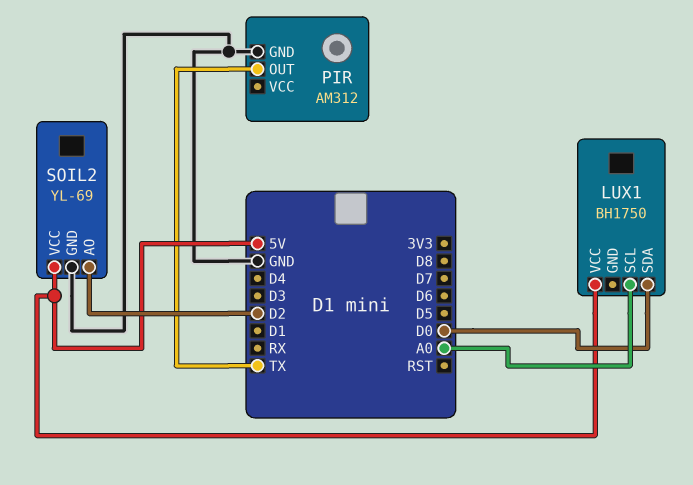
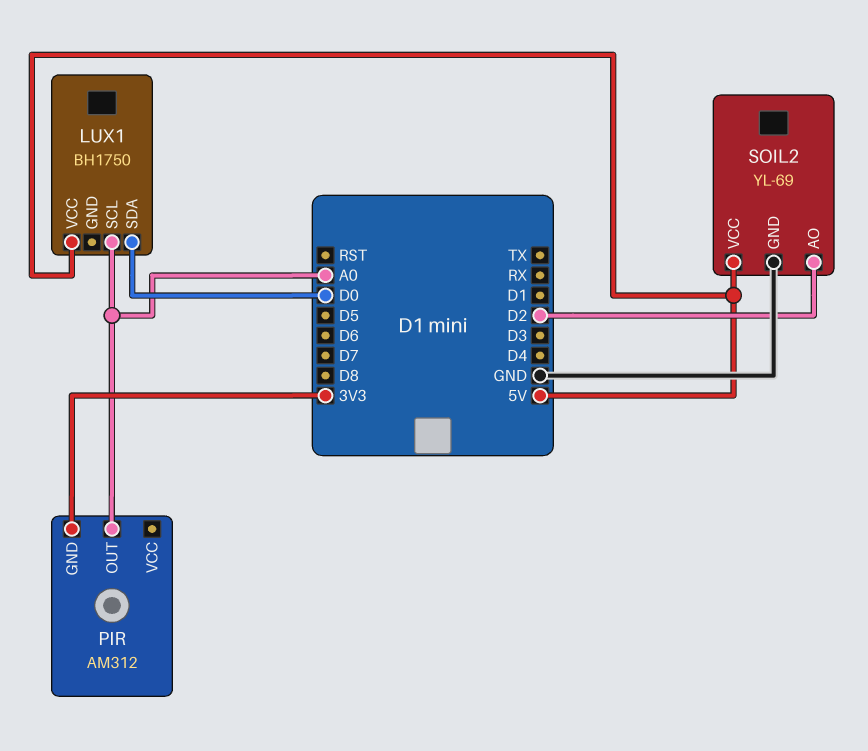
PIR pin GND: GND -> 3V3
PIR pin OUT: TX -> A0

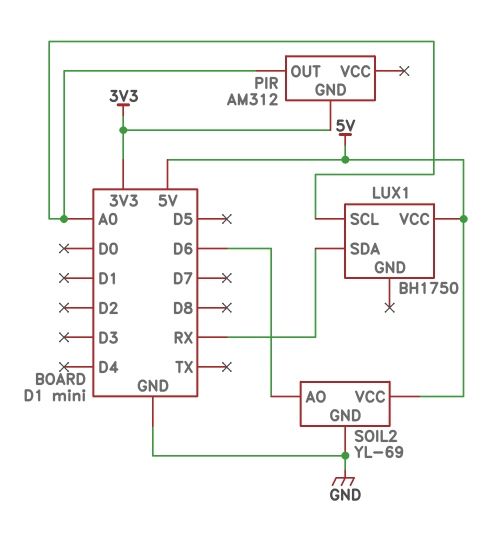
LUX1 pin SDA: D0 -> RX
SOIL2 pin AO: D2 -> D6

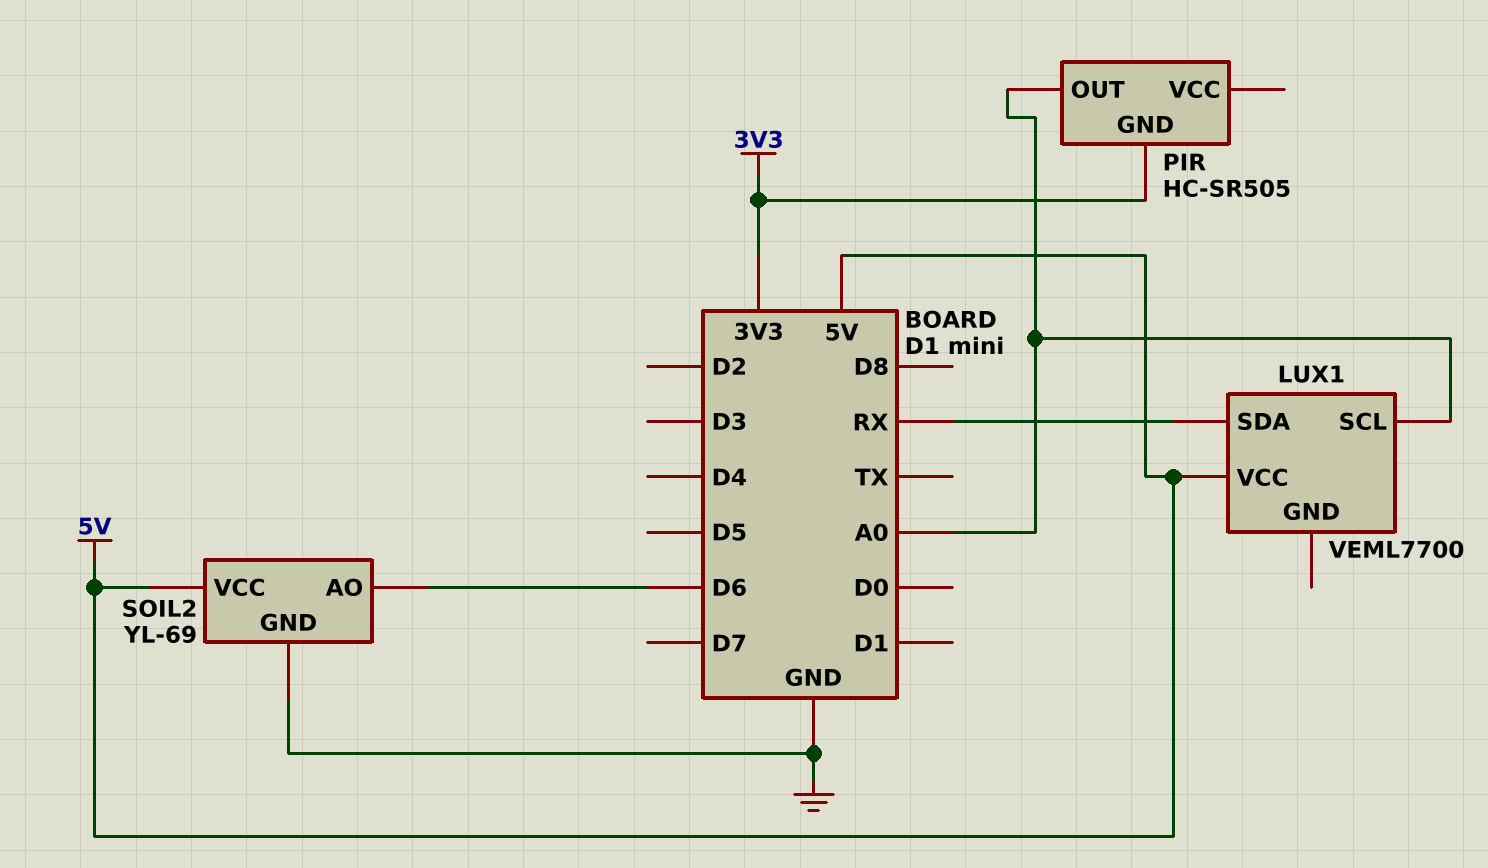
LUX1: BH1750 -> VEML7700
PIR: AM312 -> HC-SR505

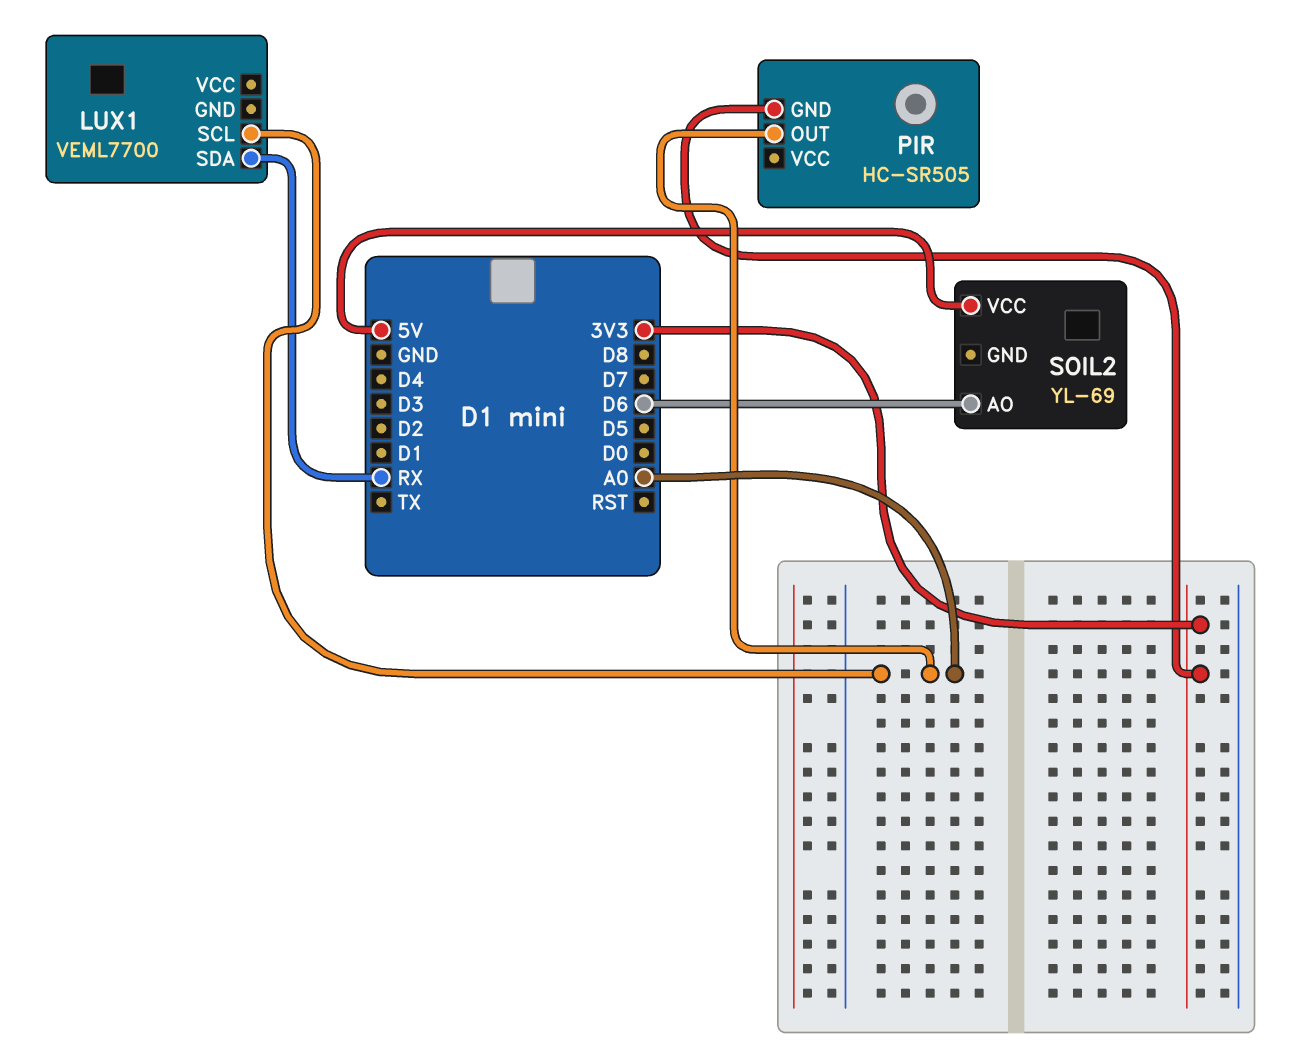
LUX1 pin VCC: 5V -> none
SOIL2 pin GND: GND -> none

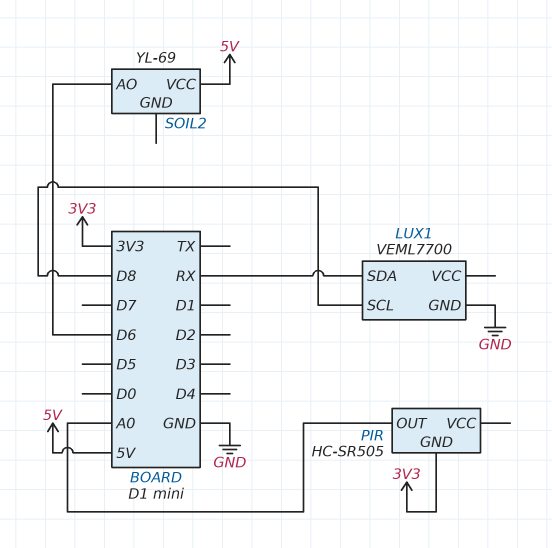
LUX1 pin GND: none -> GND
LUX1 pin SCL: A0 -> D8

